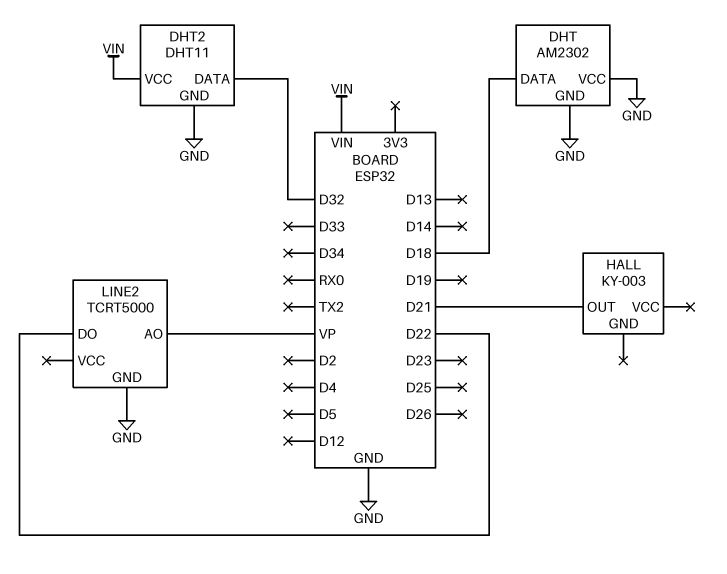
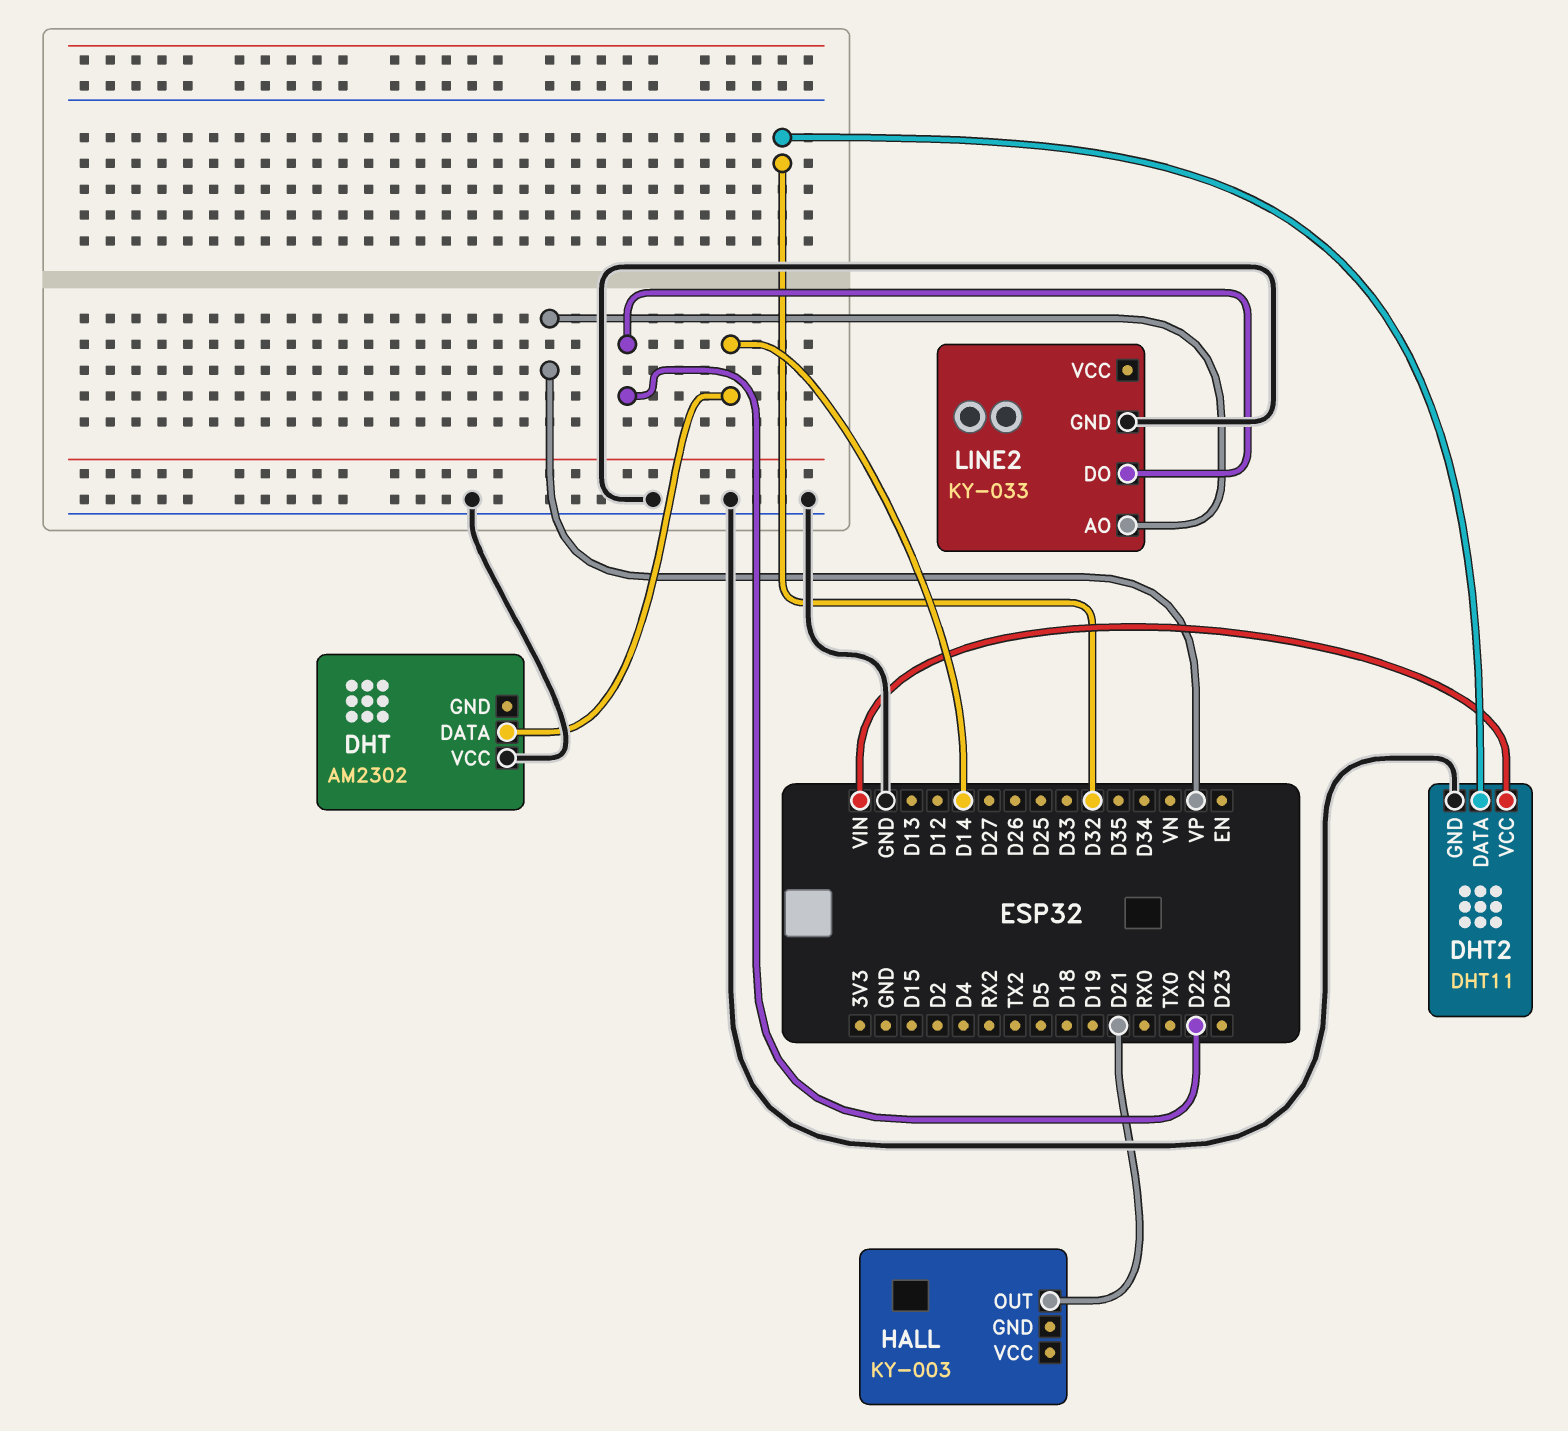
DHT pin DATA: D18 -> D14
DHT pin GND: GND -> none
LINE2: TCRT5000 -> KY-033

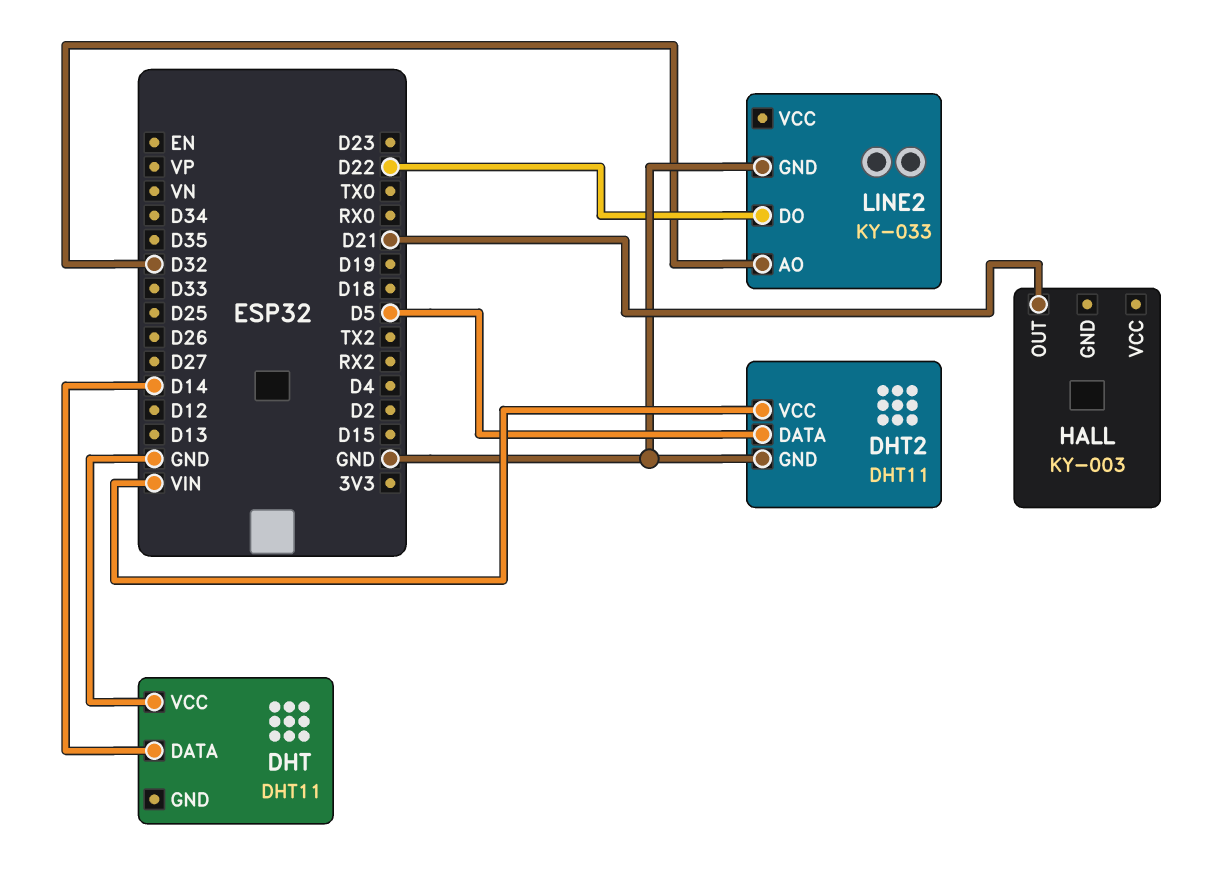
DHT: AM2302 -> DHT11
DHT2 pin DATA: D32 -> D5
LINE2 pin AO: VP -> D32

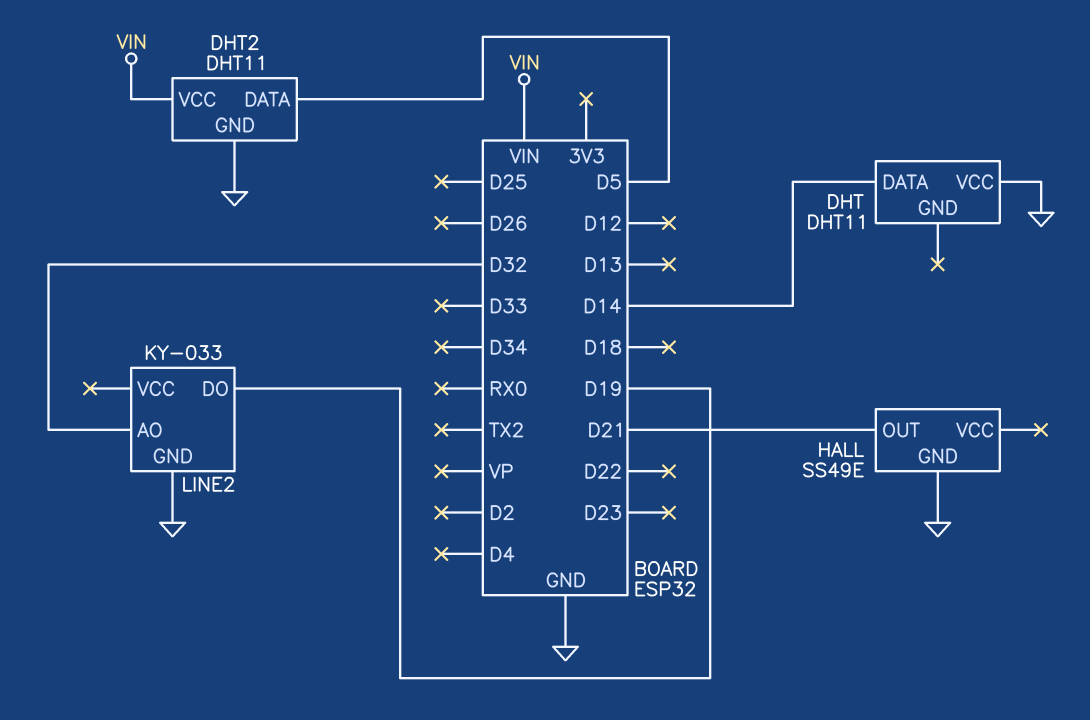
HALL: KY-003 -> SS49E
HALL pin GND: none -> GND
LINE2 pin DO: D22 -> D19

